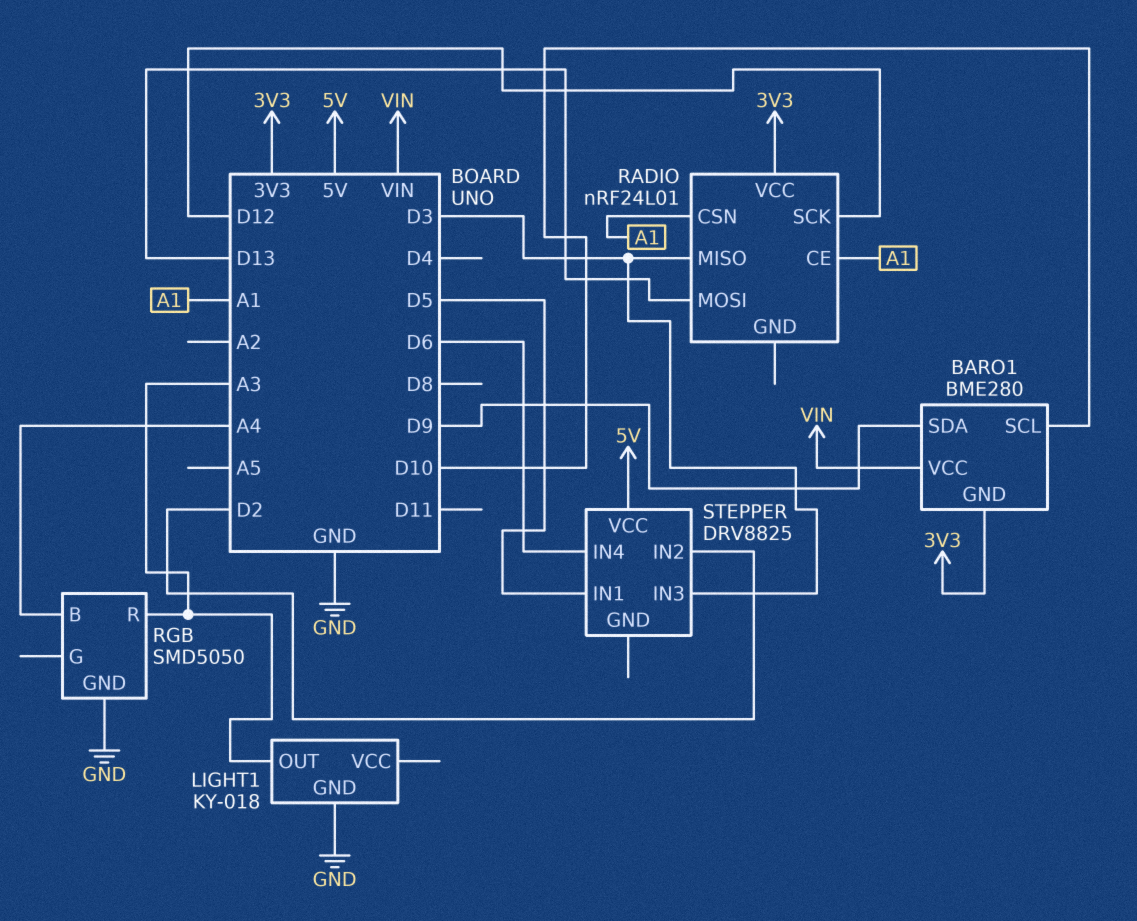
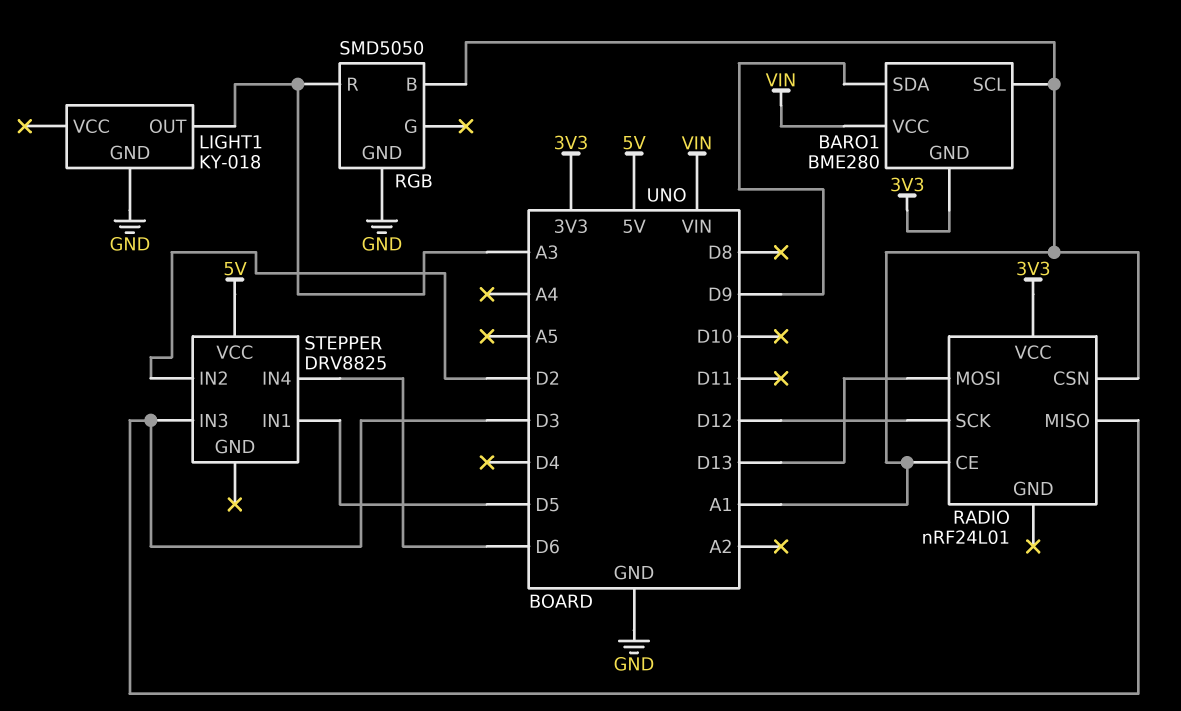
BARO1 pin SCL: D10 -> A1
RGB pin B: A4 -> A1

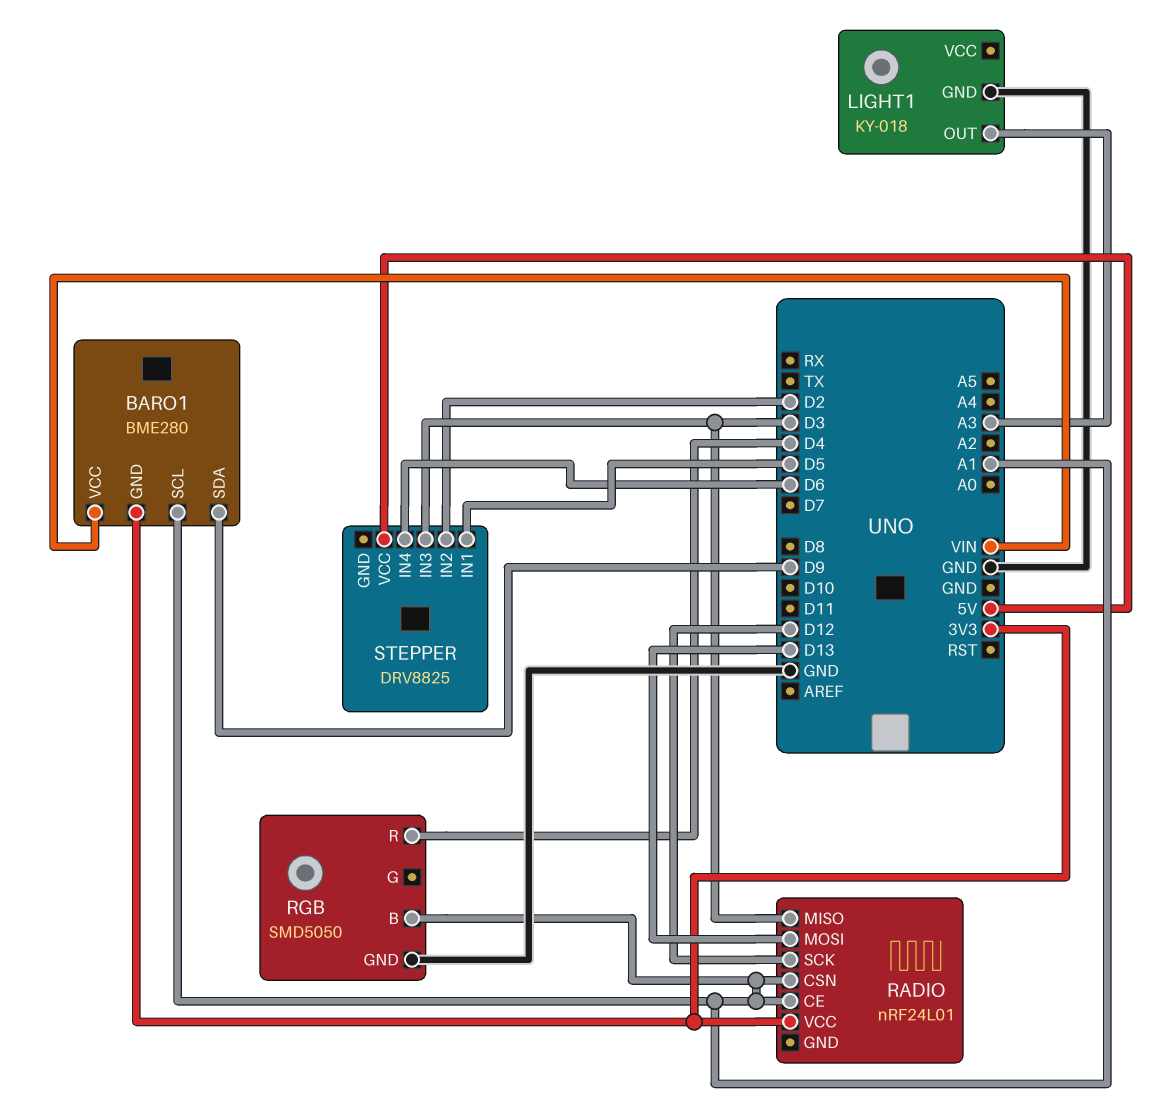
RGB pin R: A3 -> D4

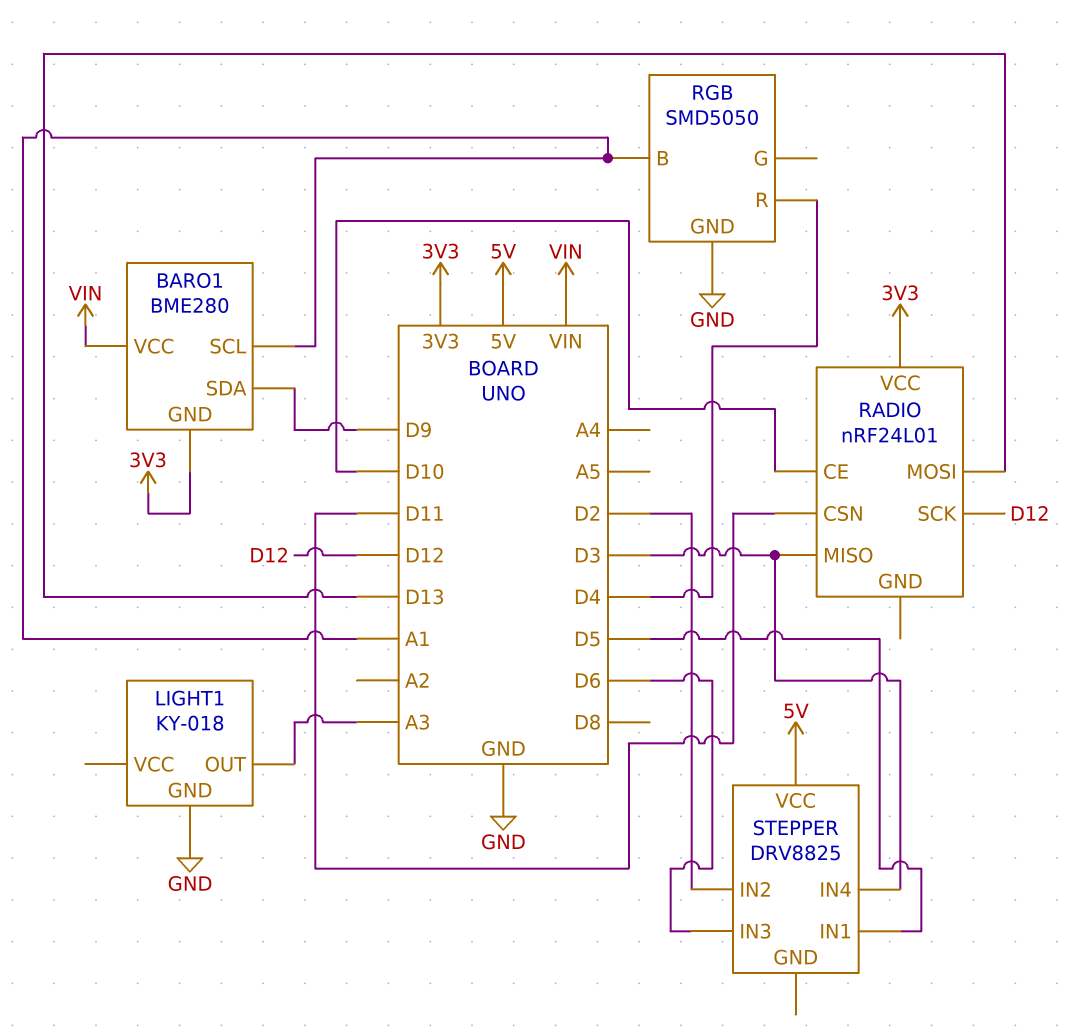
RADIO pin CE: A1 -> D10
RADIO pin CSN: A1 -> D11
STEPPER pin IN3: D3 -> D6
STEPPER pin IN4: D6 -> D3

